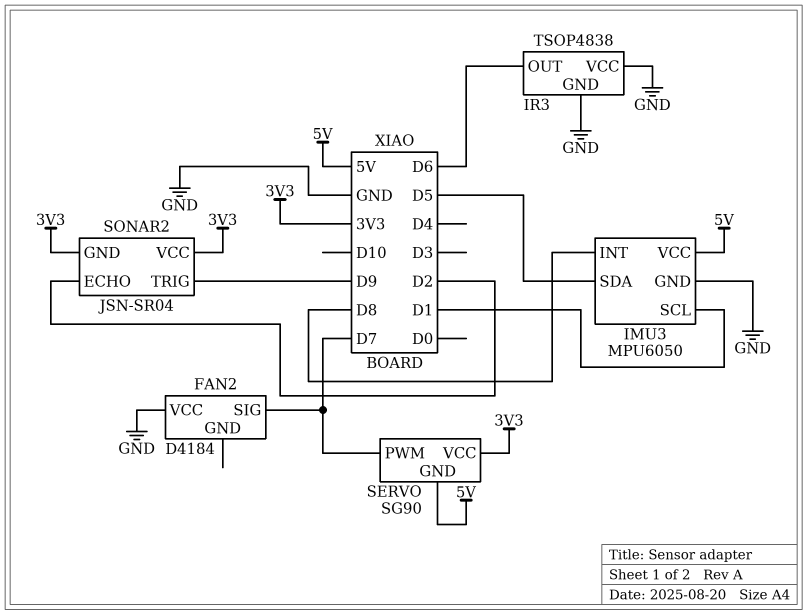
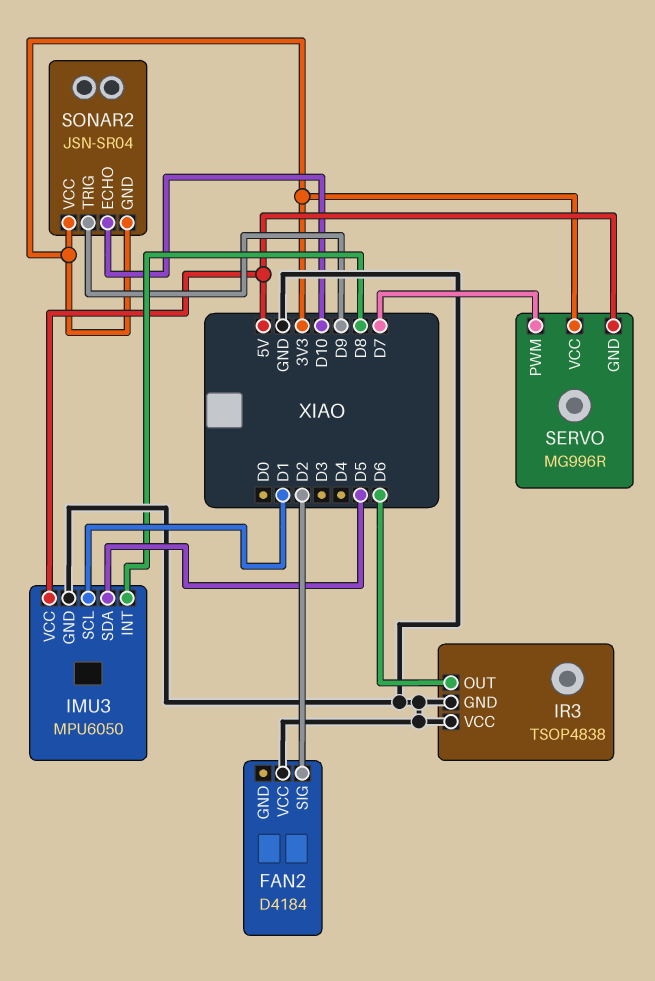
FAN2 pin SIG: D7 -> D2
SERVO: SG90 -> MG996R
SONAR2 pin ECHO: D2 -> D10

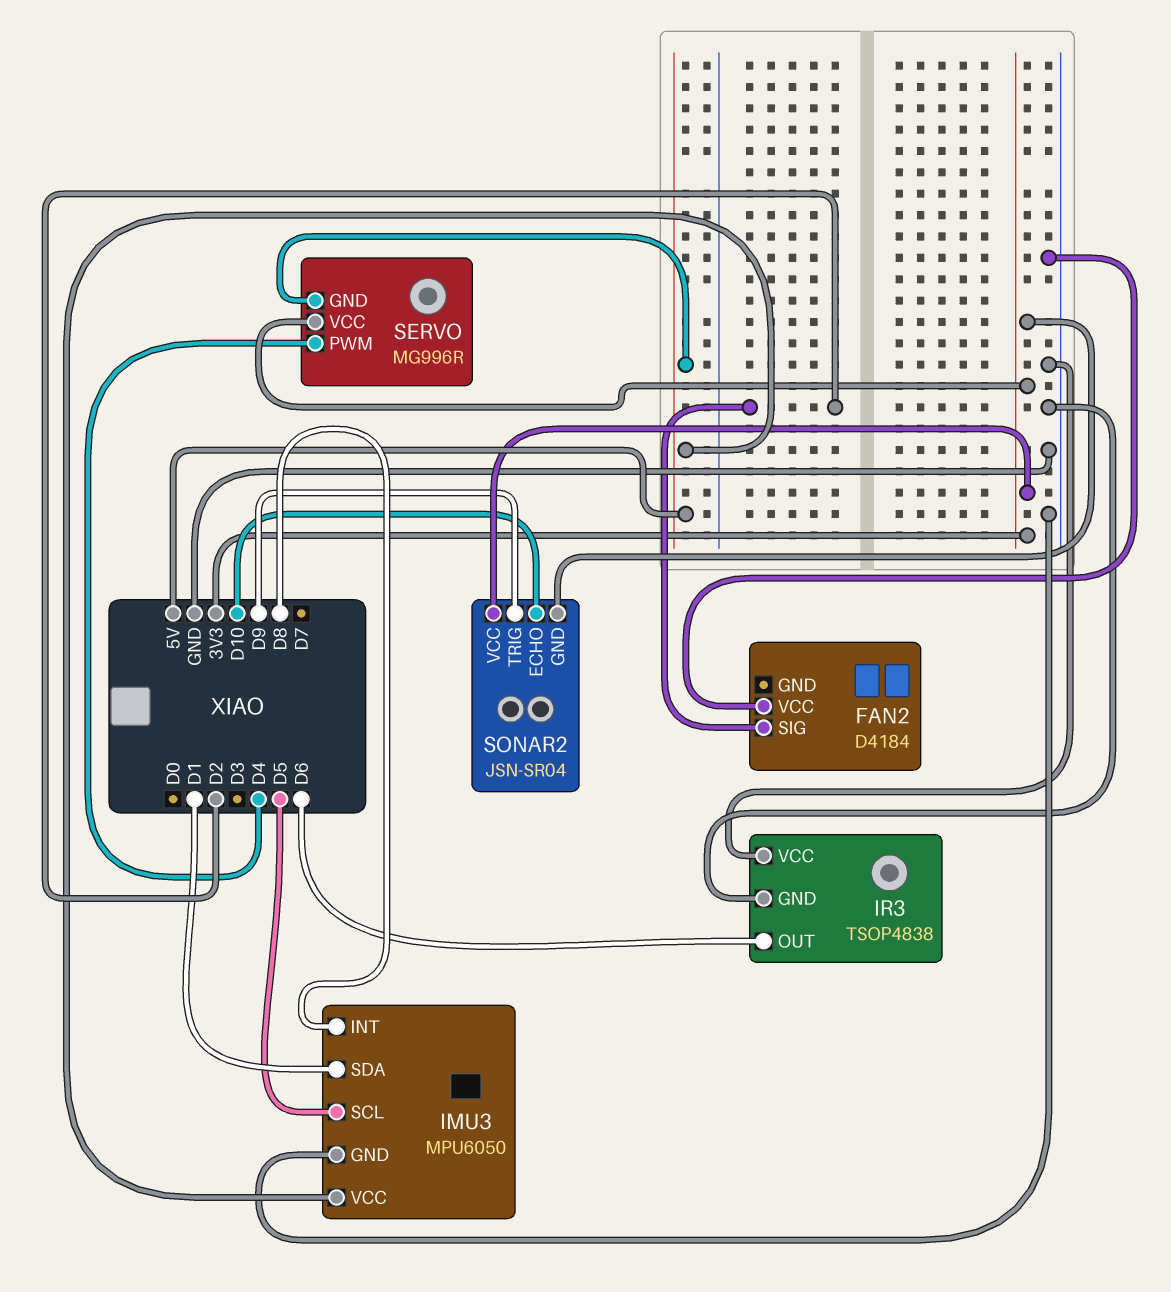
IMU3 pin SCL: D1 -> D5
IMU3 pin SDA: D5 -> D1
SERVO pin PWM: D7 -> D4

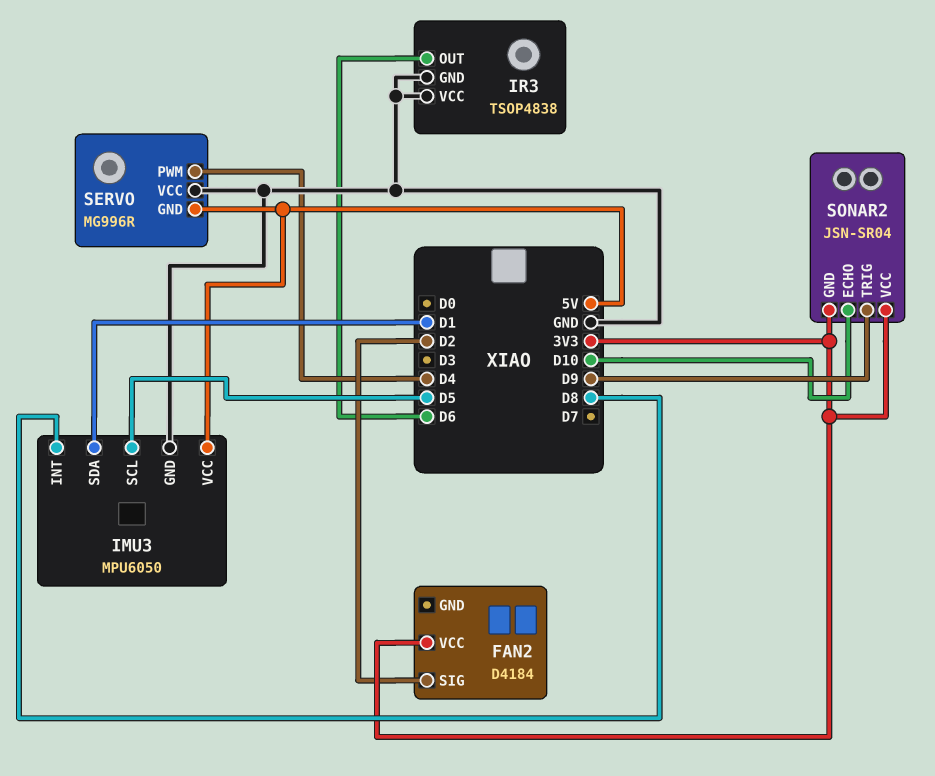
FAN2 pin VCC: GND -> 3V3
SERVO pin VCC: 3V3 -> GND

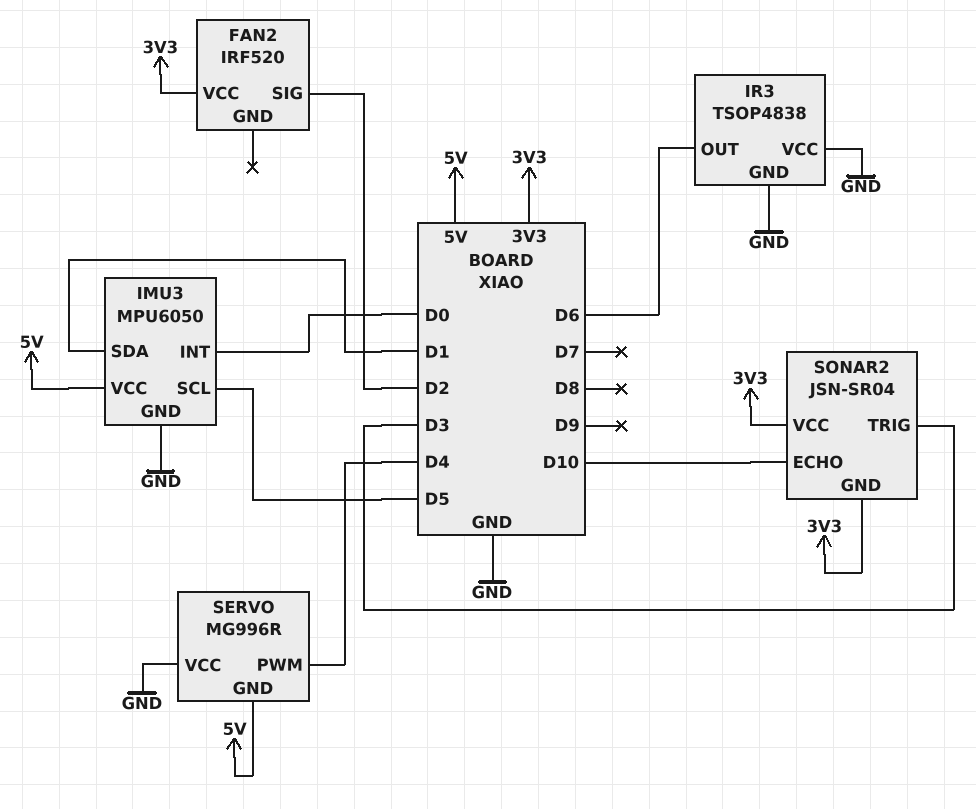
FAN2: D4184 -> IRF520
IMU3 pin INT: D8 -> D0
SONAR2 pin TRIG: D9 -> D3

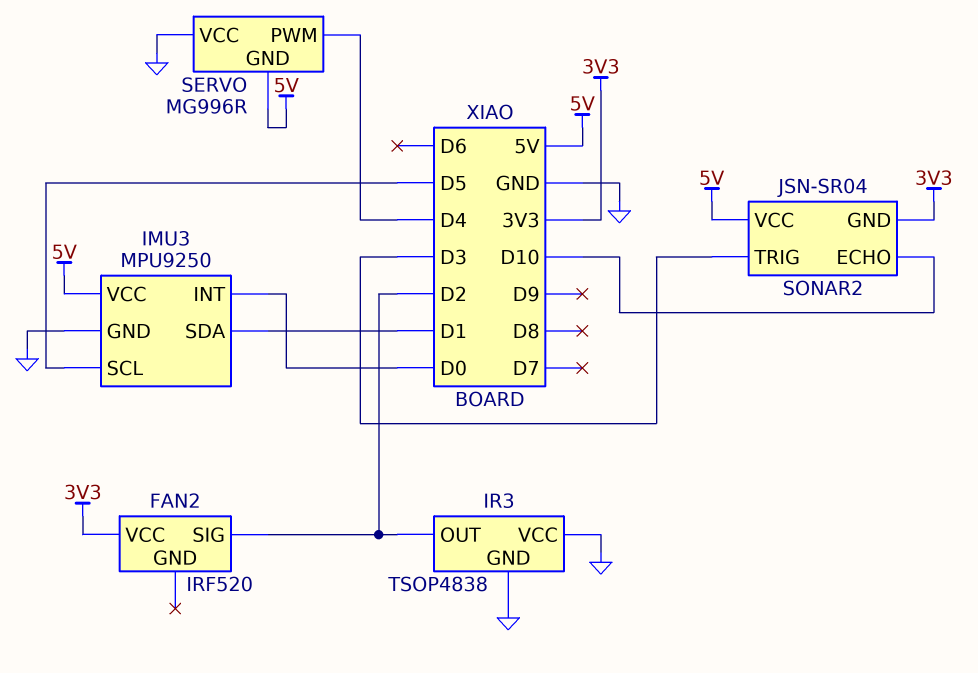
IMU3: MPU6050 -> MPU9250
IR3 pin OUT: D6 -> D2
SONAR2 pin VCC: 3V3 -> 5V

